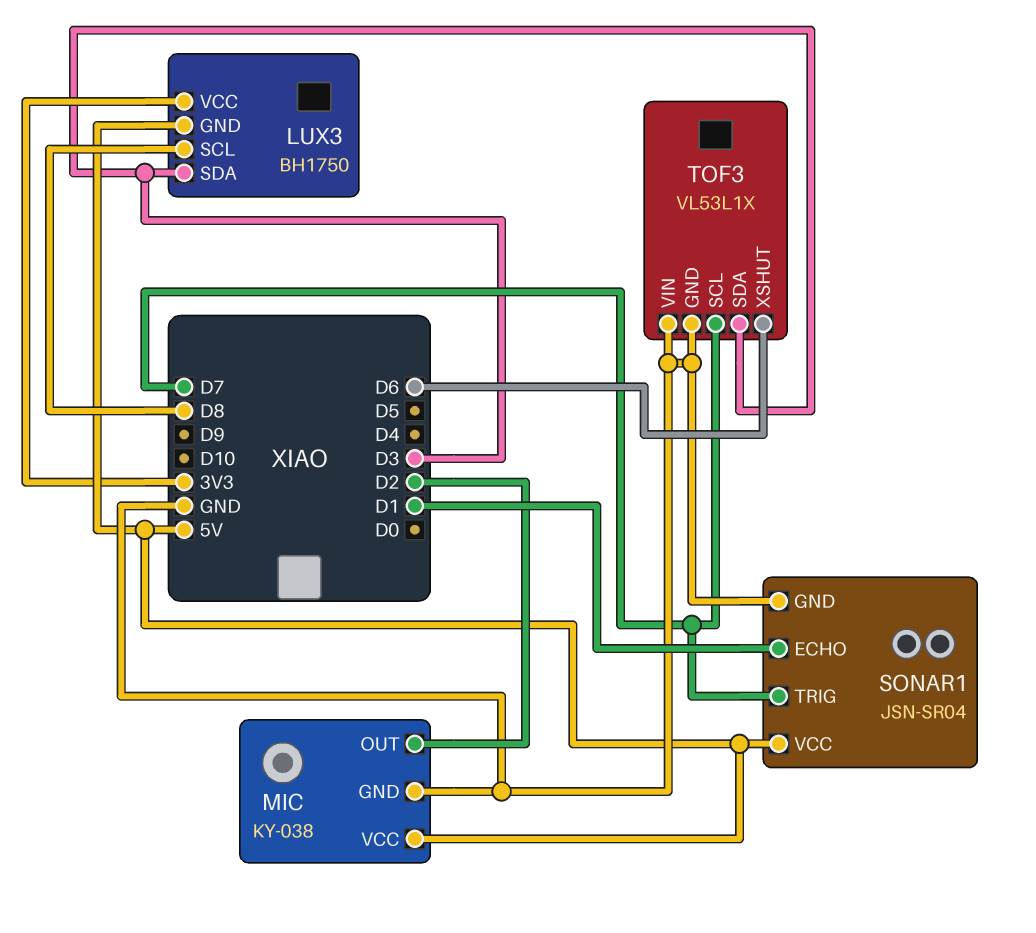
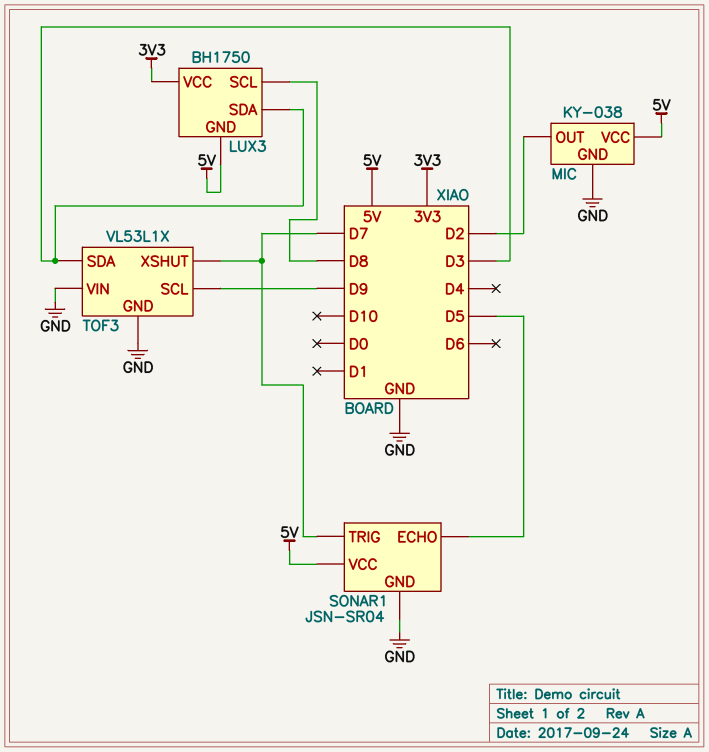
SONAR1 pin ECHO: D1 -> D5
TOF3 pin SCL: D7 -> D9
TOF3 pin XSHUT: D6 -> D7

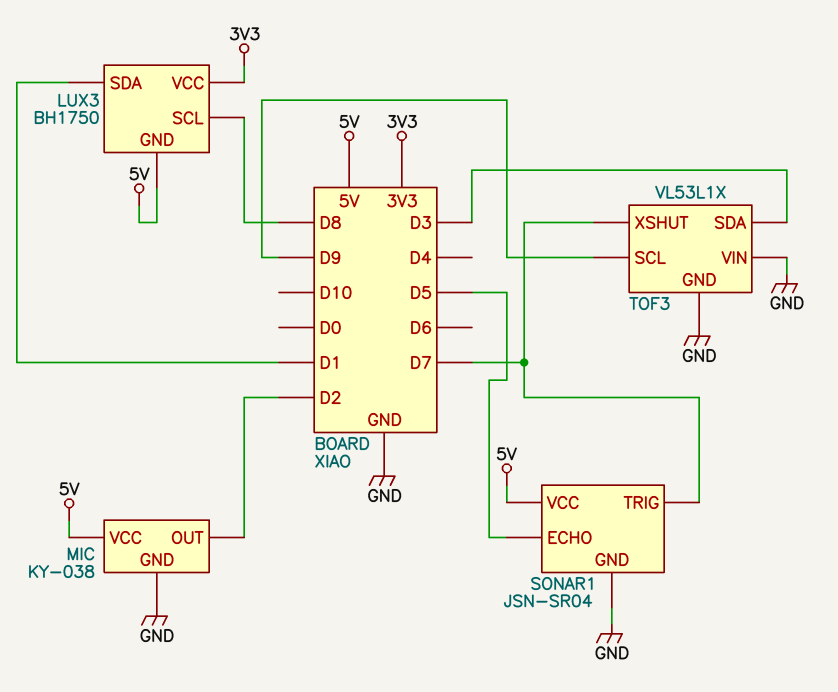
LUX3 pin SDA: D3 -> D1

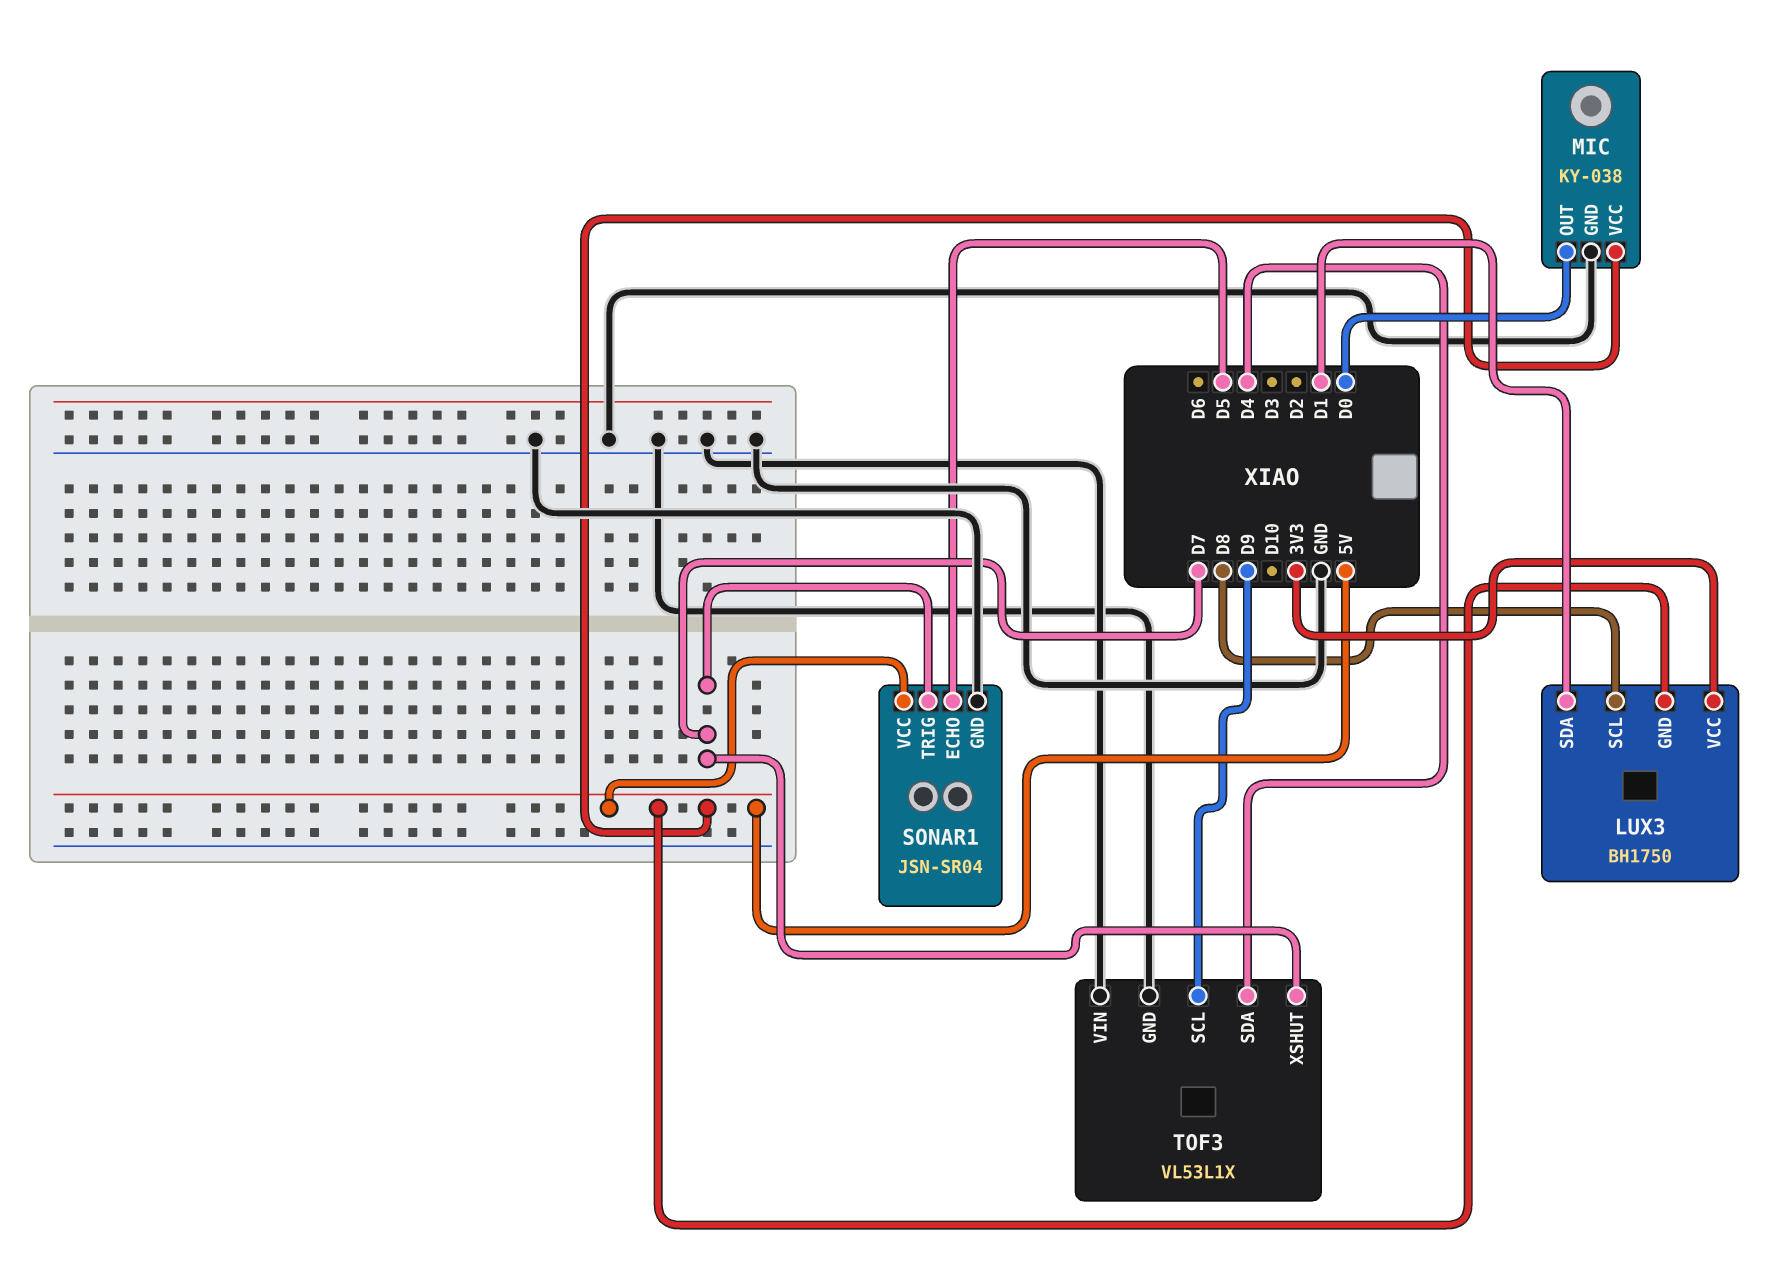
MIC pin OUT: D2 -> D0
TOF3 pin SDA: D3 -> D4

